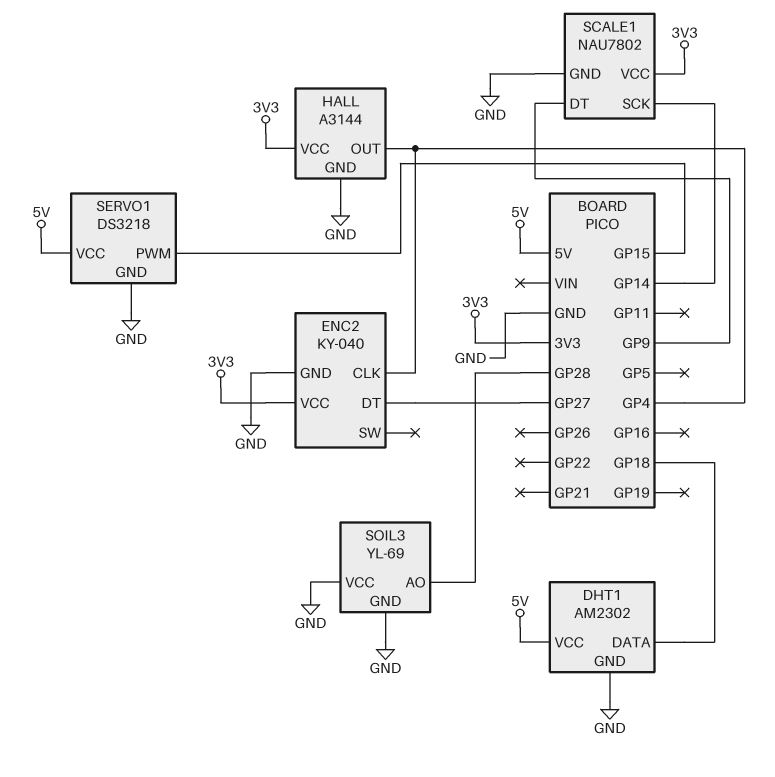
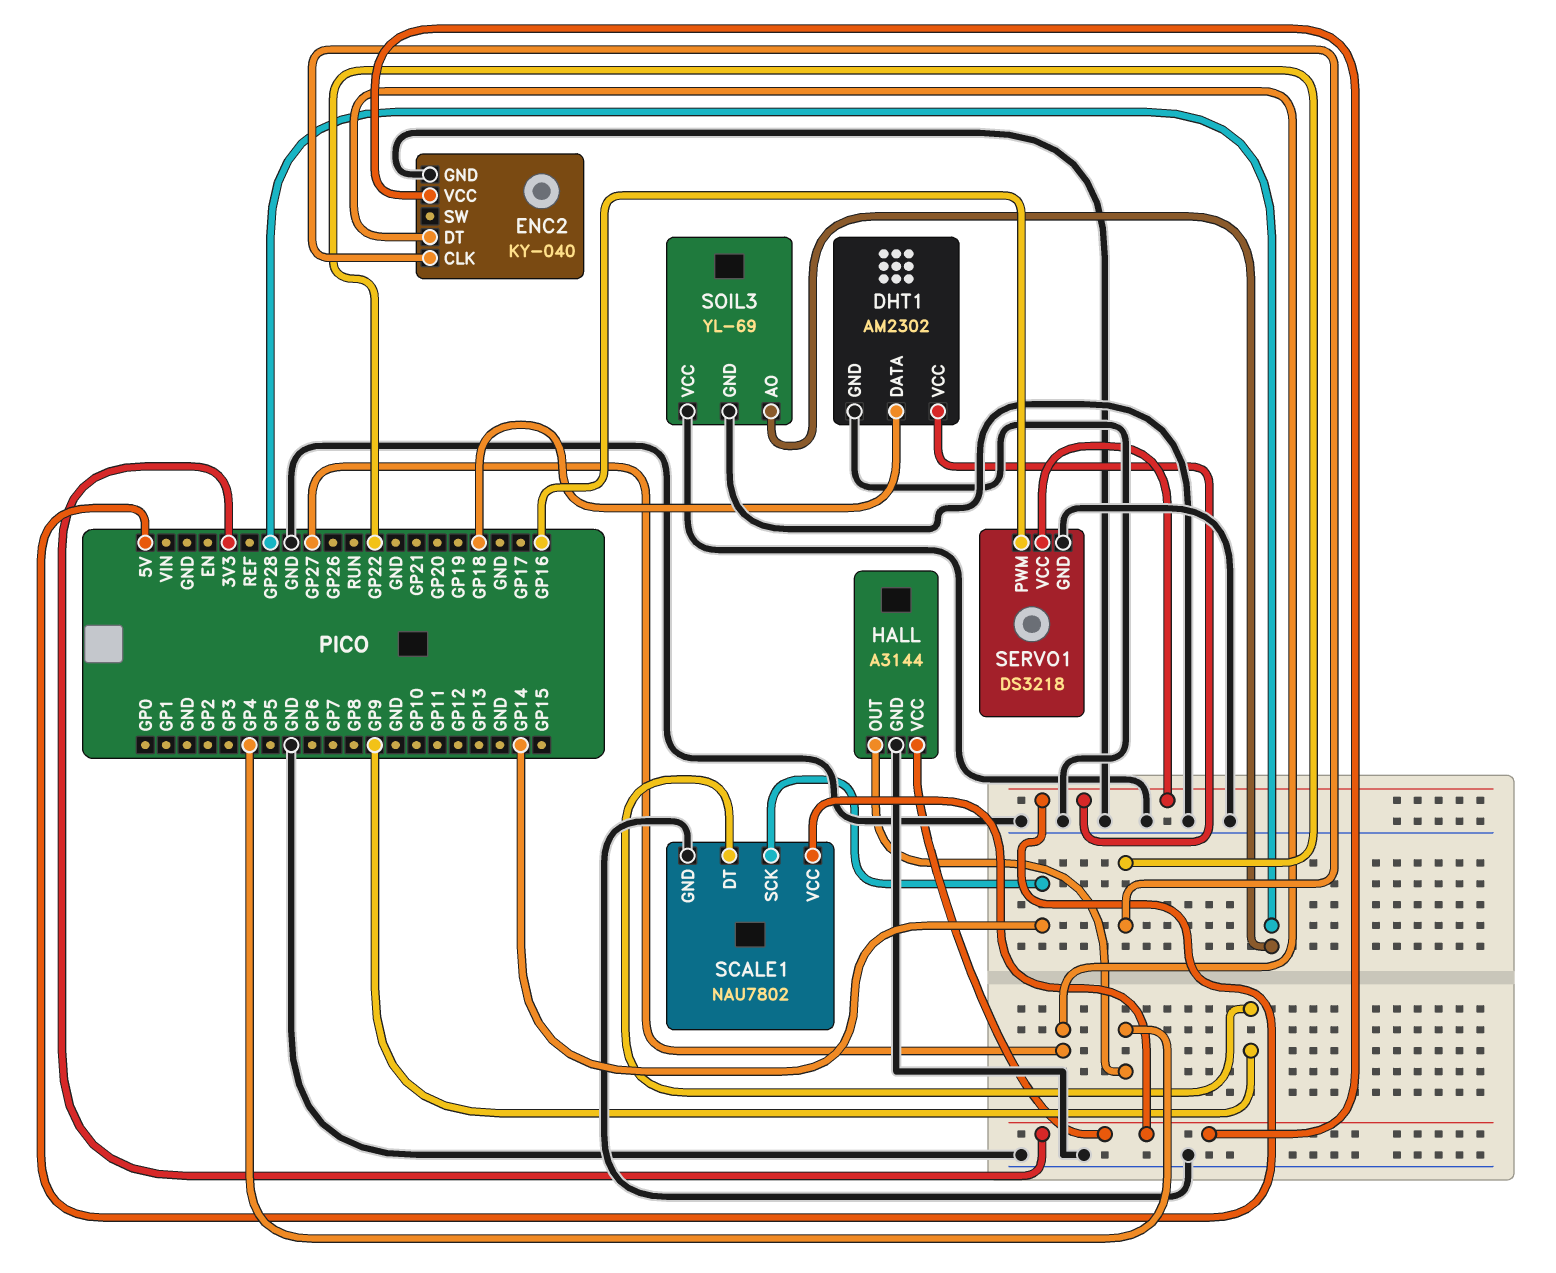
ENC2 pin CLK: GP4 -> GP22
SERVO1 pin PWM: GP15 -> GP16

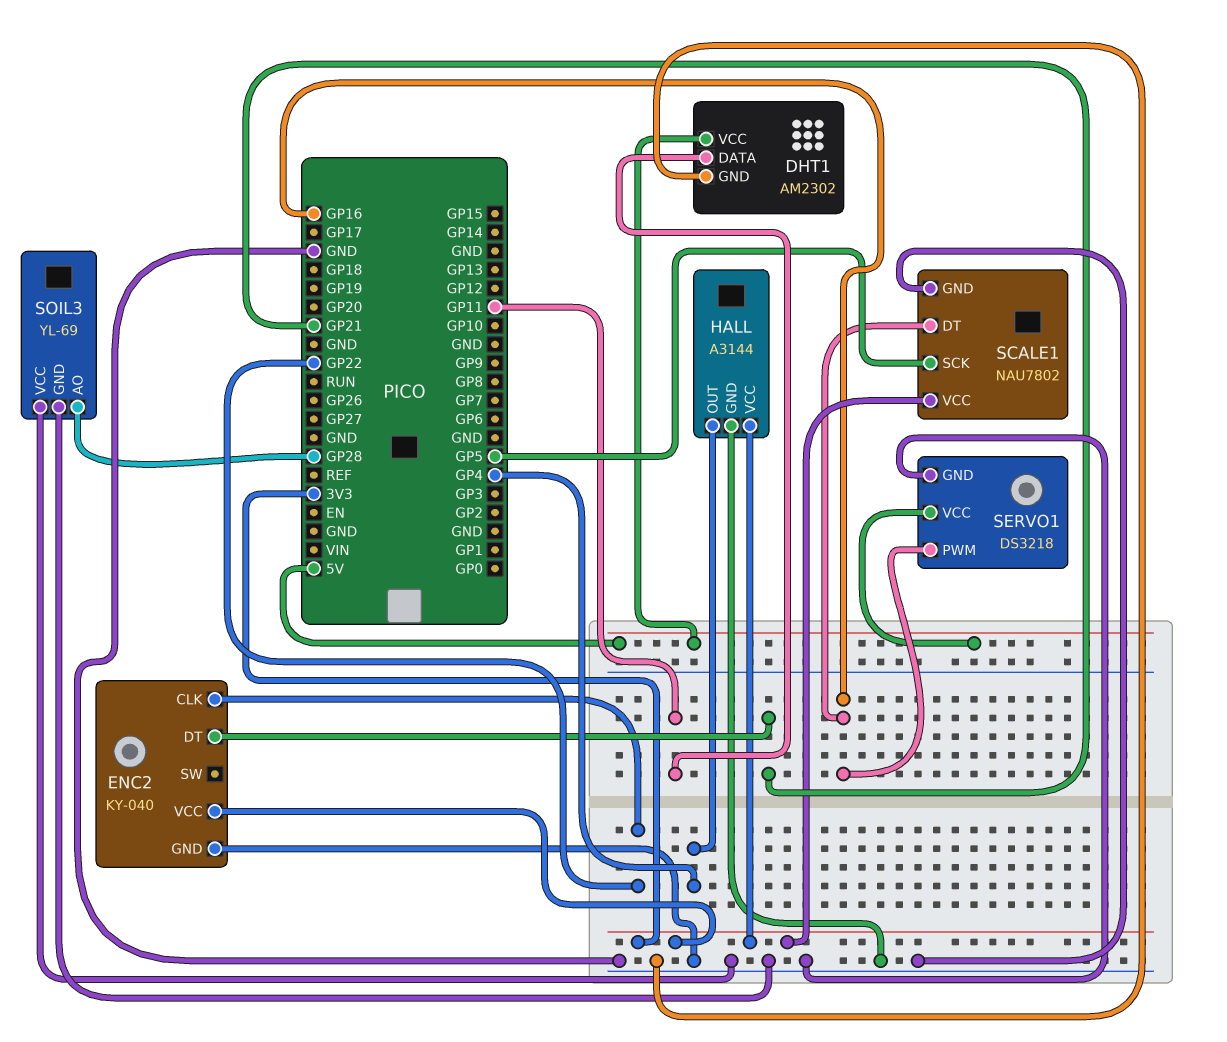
DHT1 pin DATA: GP18 -> GP11
ENC2 pin DT: GP27 -> GP21
SCALE1 pin DT: GP9 -> GP16
SCALE1 pin SCK: GP14 -> GP5

